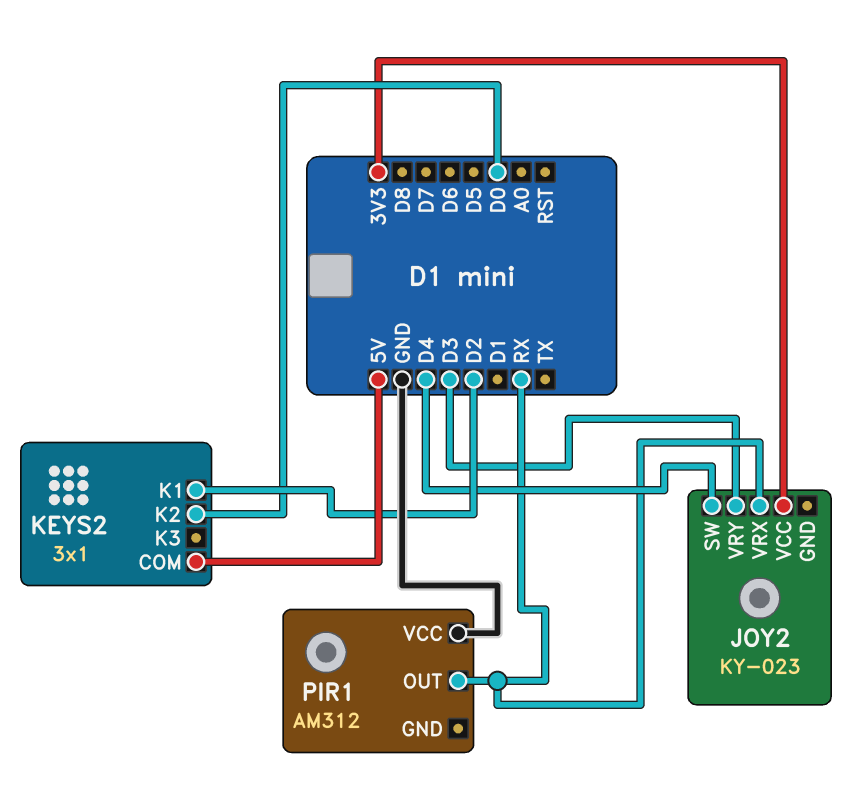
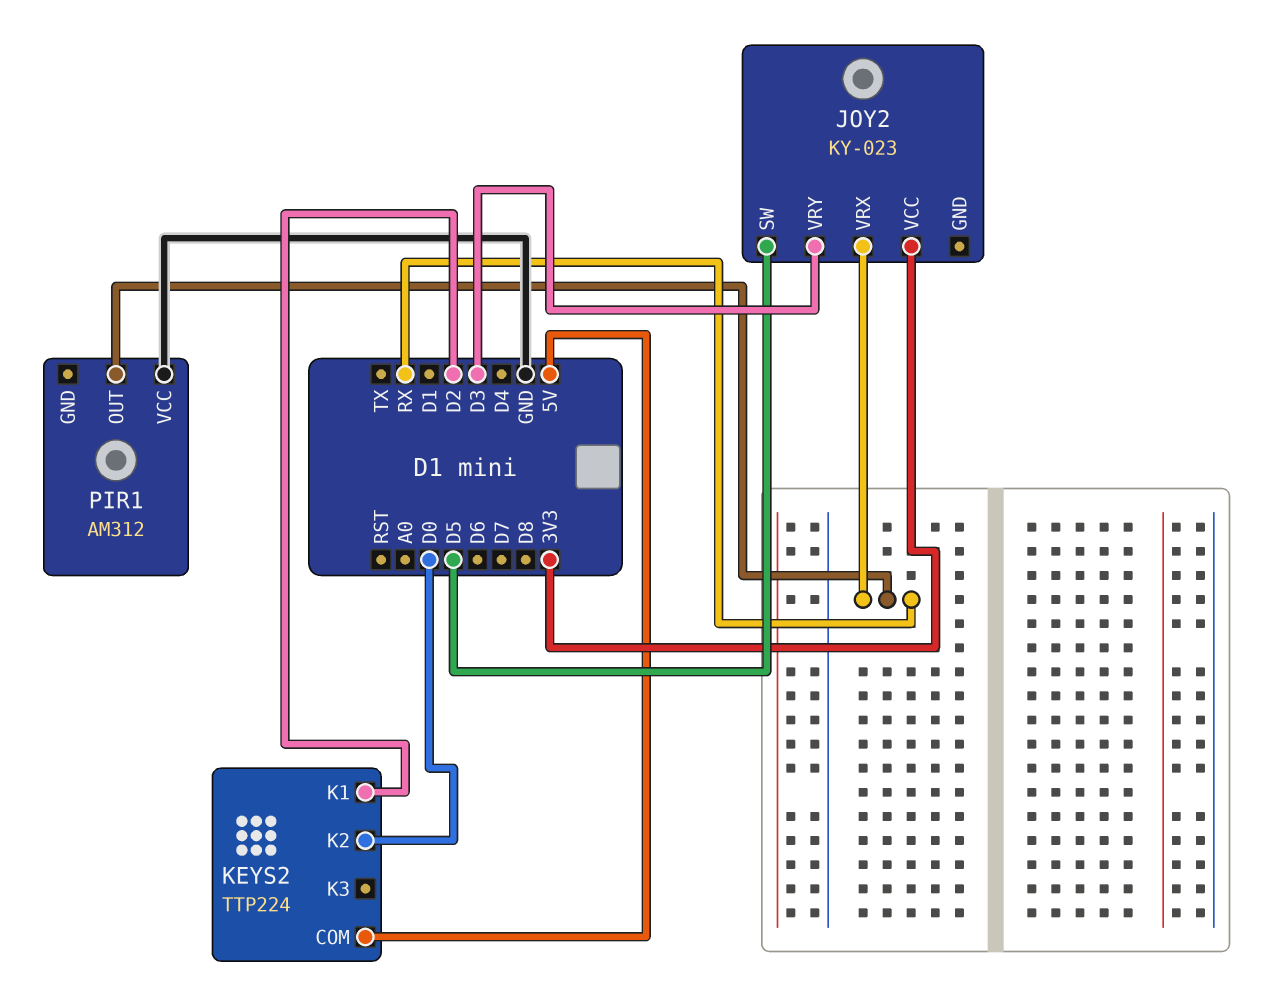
JOY2 pin SW: D4 -> D5
KEYS2: 3x1 -> TTP224

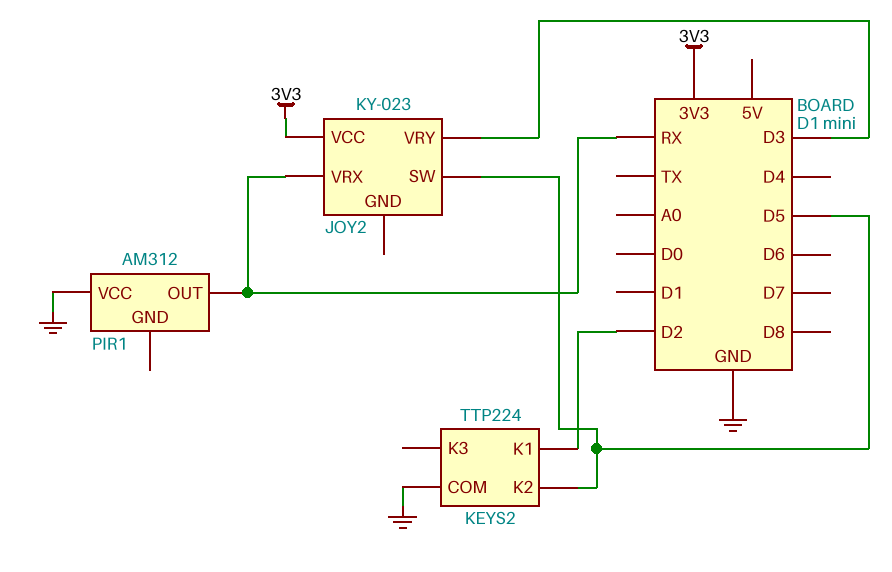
KEYS2 pin COM: 5V -> GND
KEYS2 pin K2: D0 -> D5

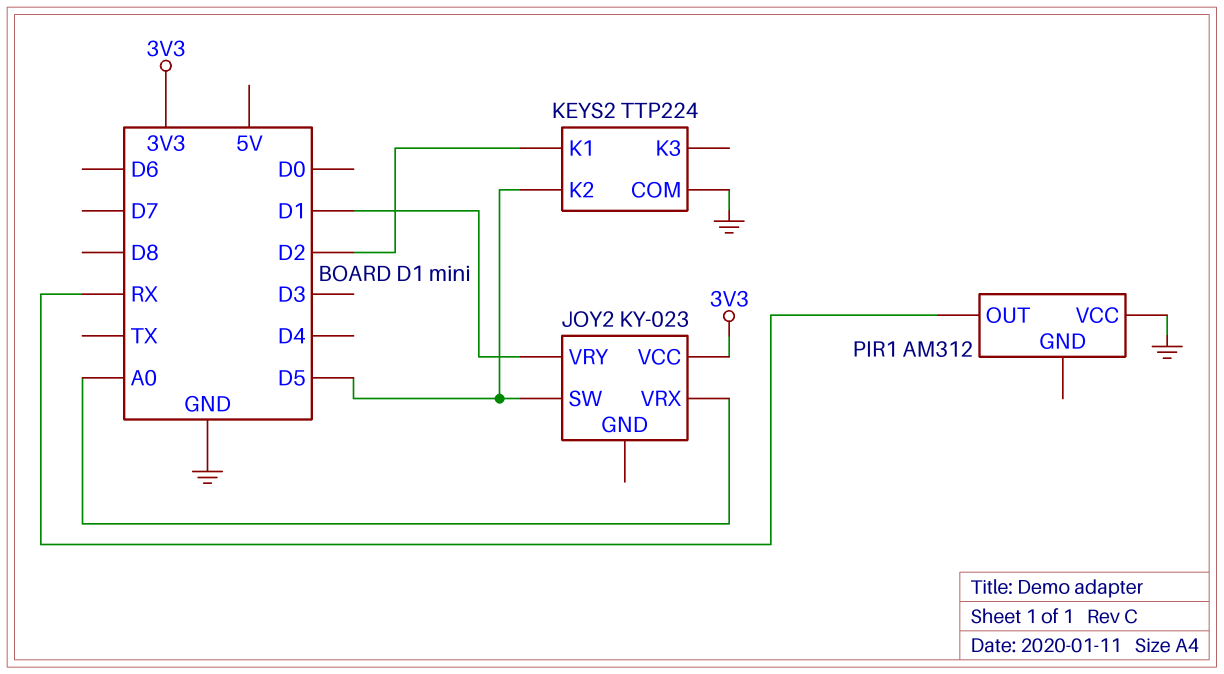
JOY2 pin VRX: RX -> A0
JOY2 pin VRY: D3 -> D1

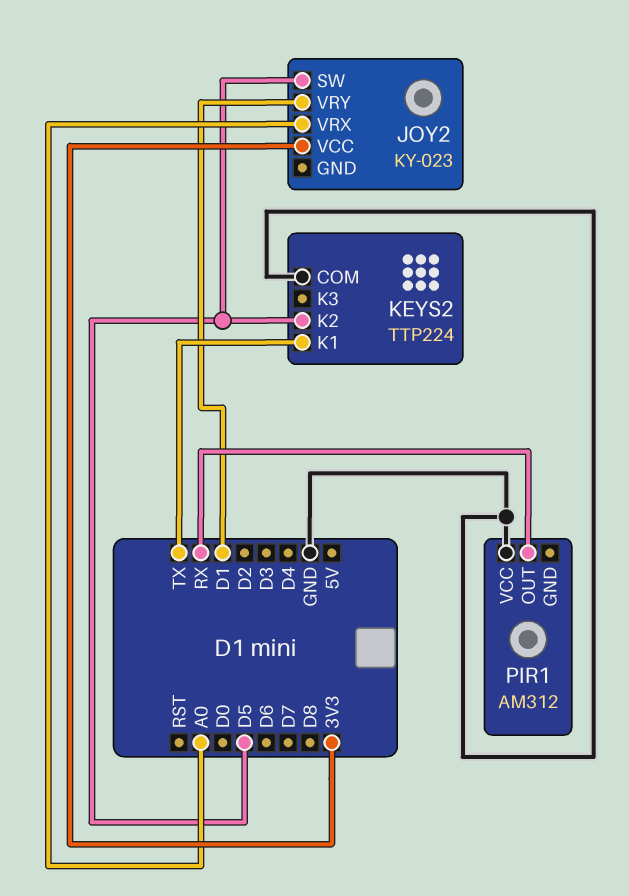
KEYS2 pin K1: D2 -> TX

